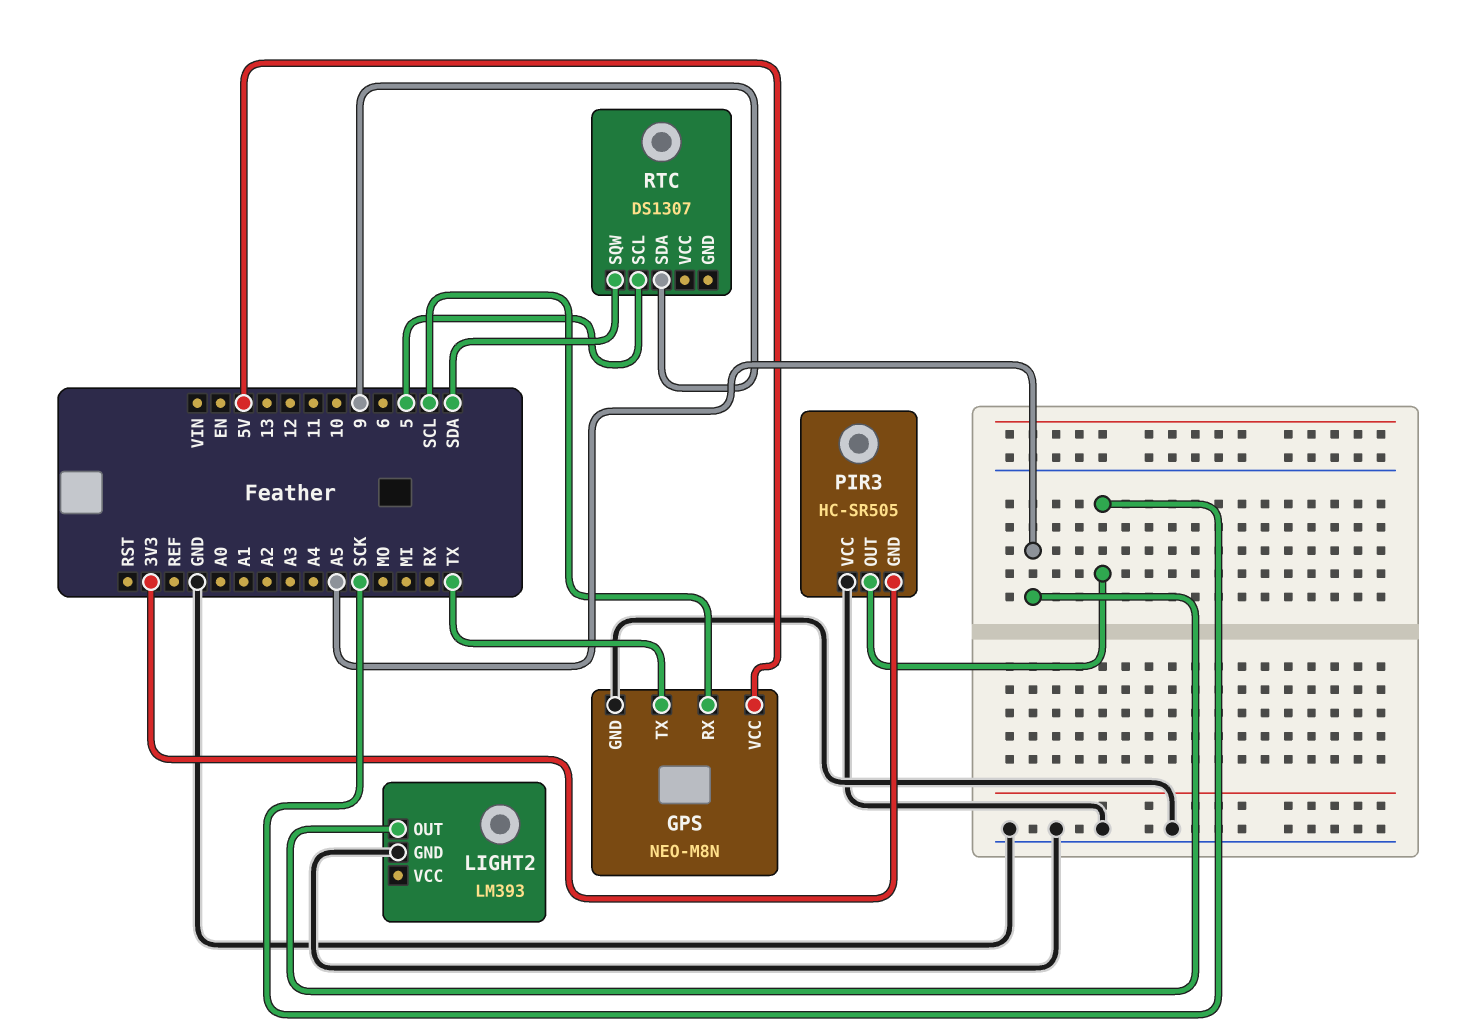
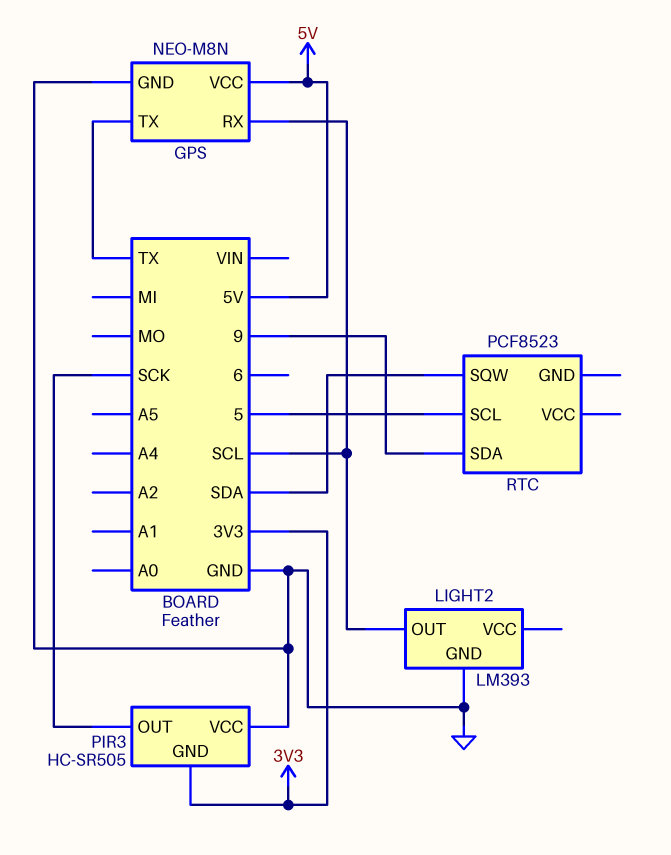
LIGHT2 pin OUT: A5 -> SCL
RTC: DS1307 -> PCF8523

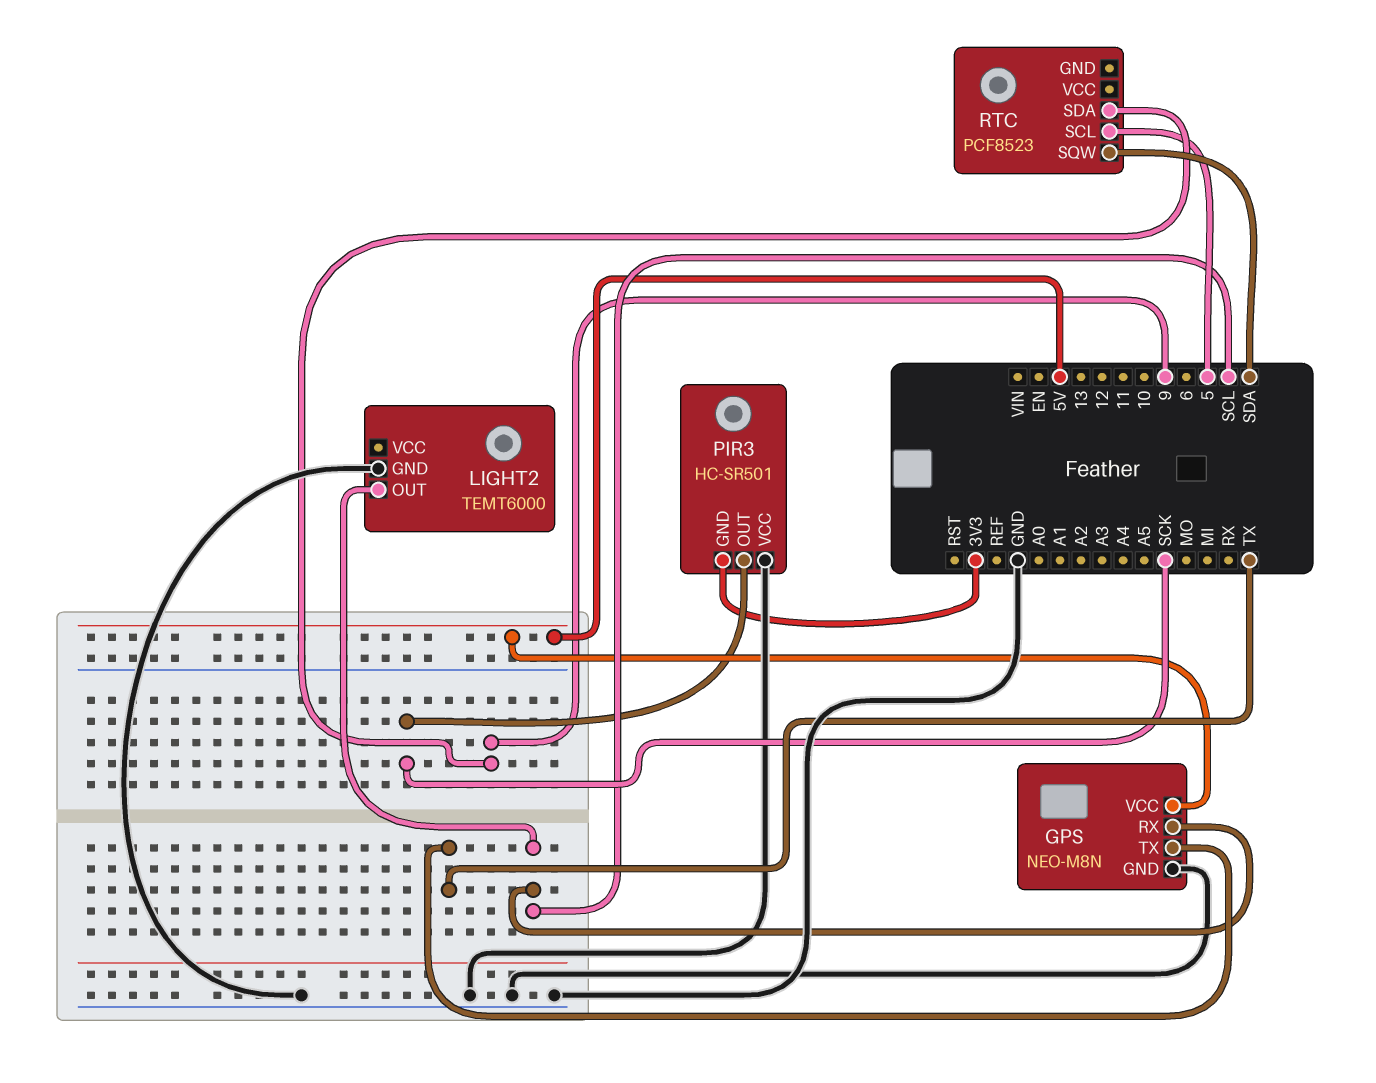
LIGHT2: LM393 -> TEMT6000
PIR3: HC-SR505 -> HC-SR501

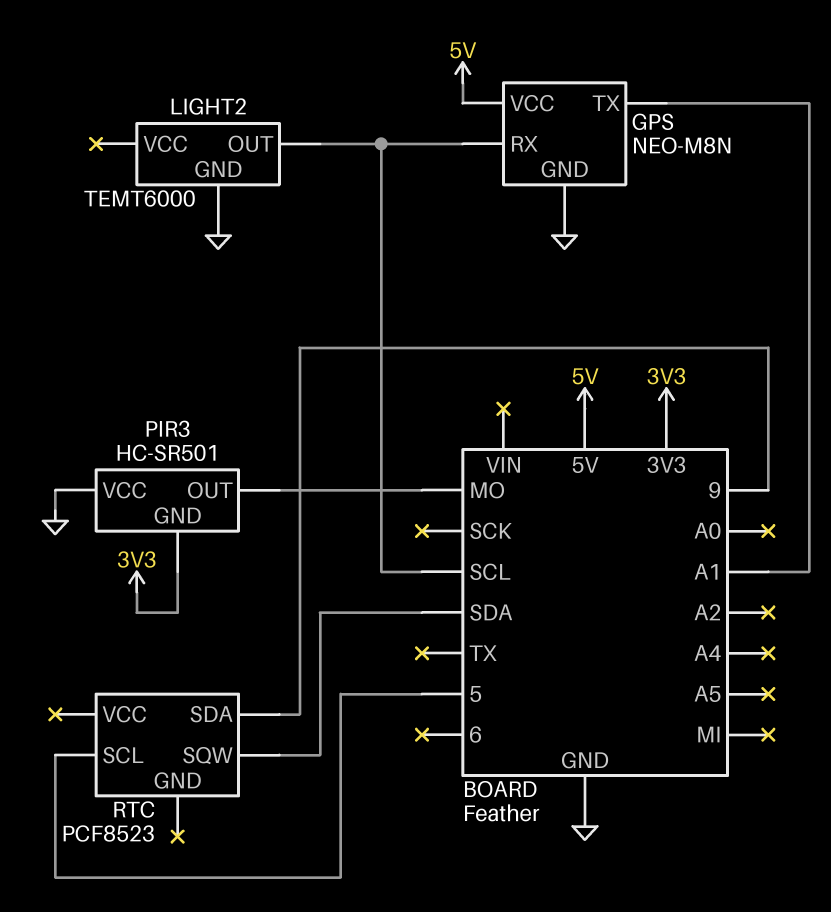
GPS pin TX: TX -> A1
PIR3 pin OUT: SCK -> MO

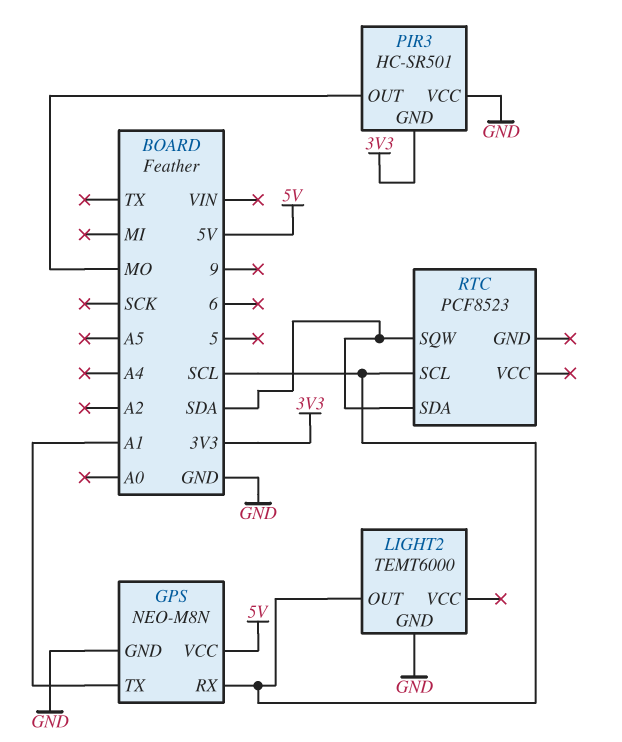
RTC pin SCL: 5 -> SCL
RTC pin SDA: 9 -> SDA

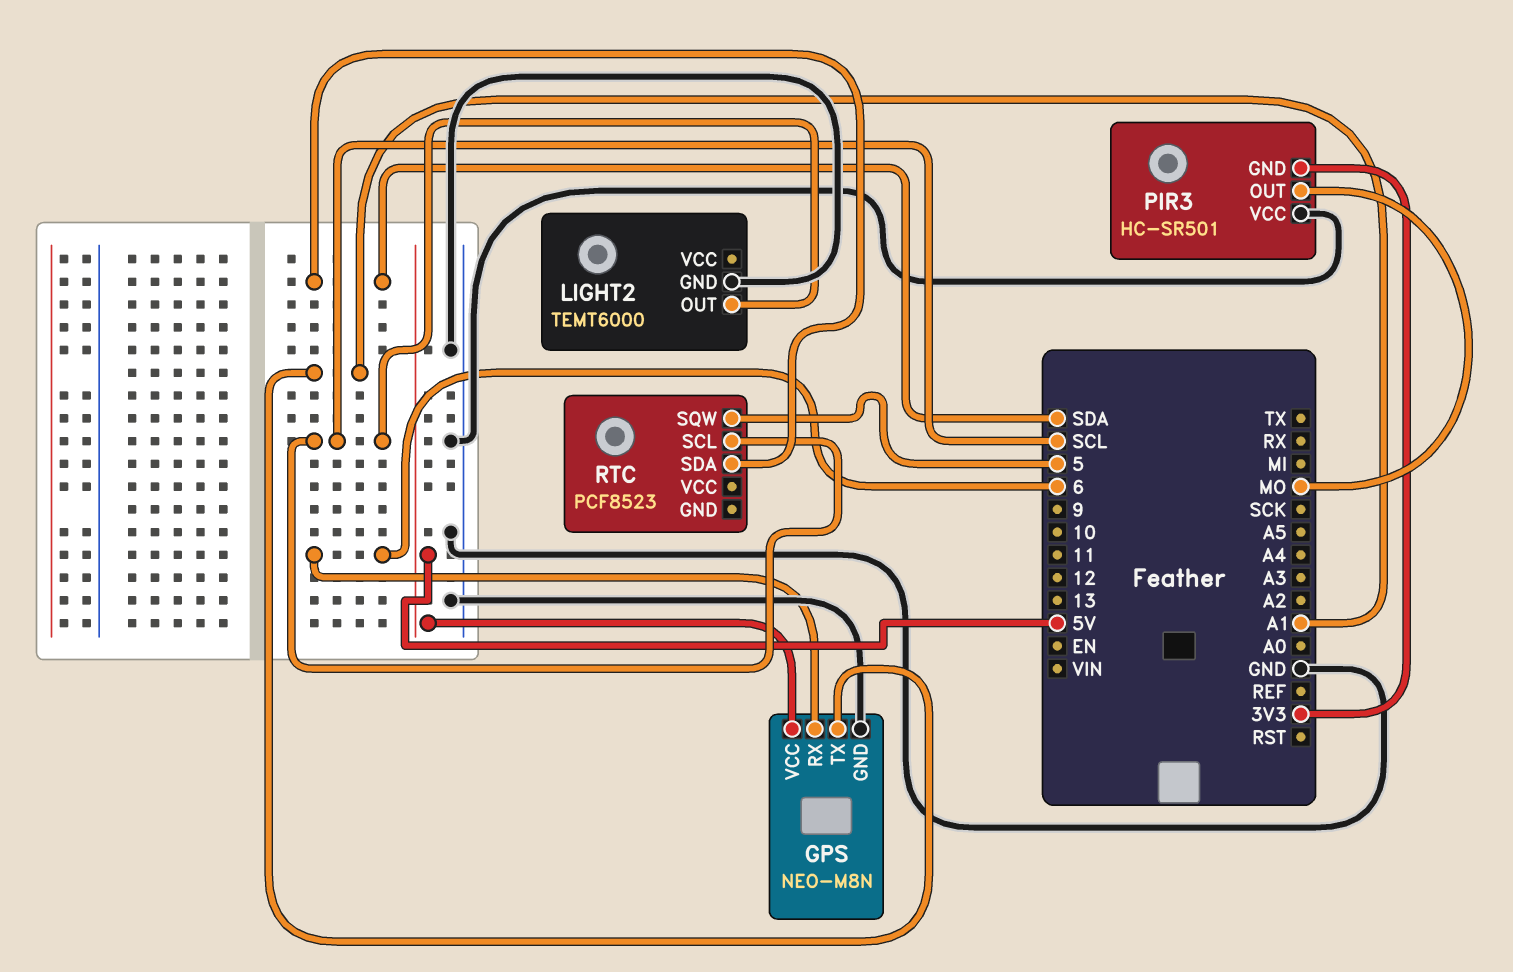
GPS pin RX: SCL -> 6
RTC pin SQW: SDA -> 5

